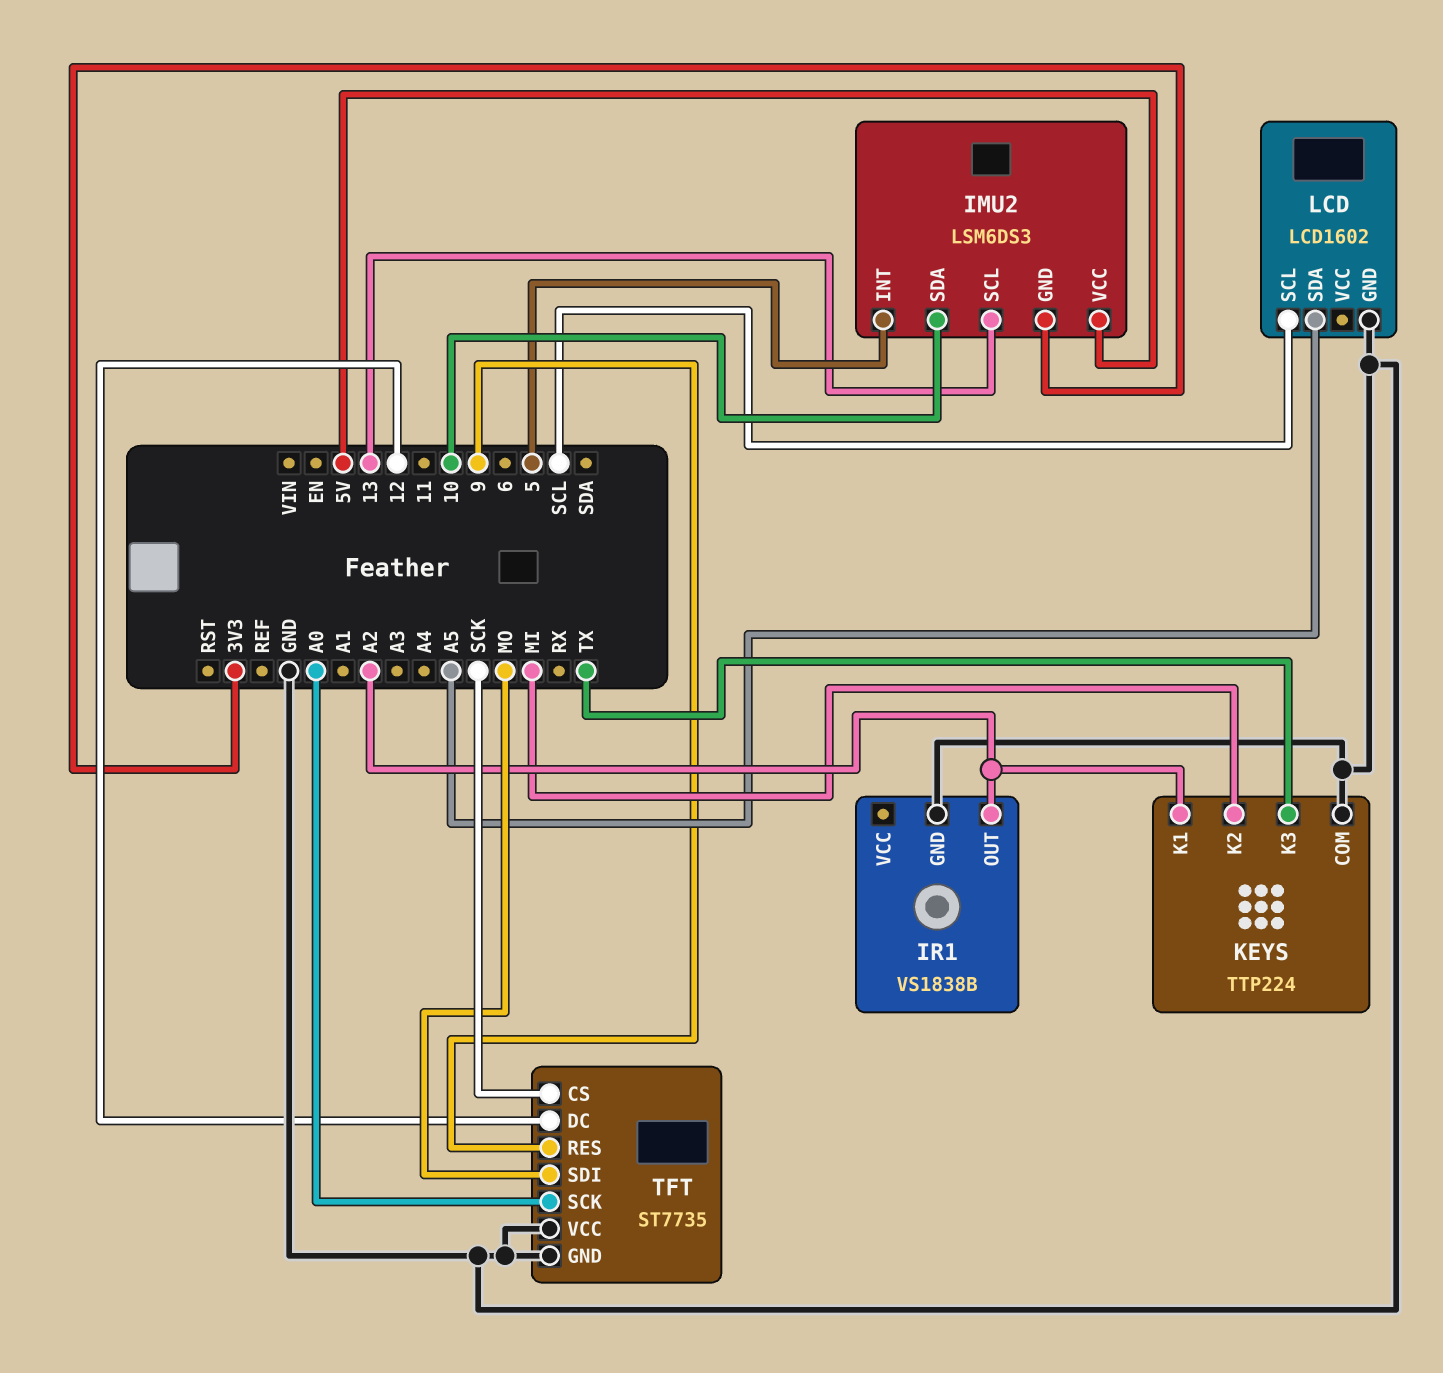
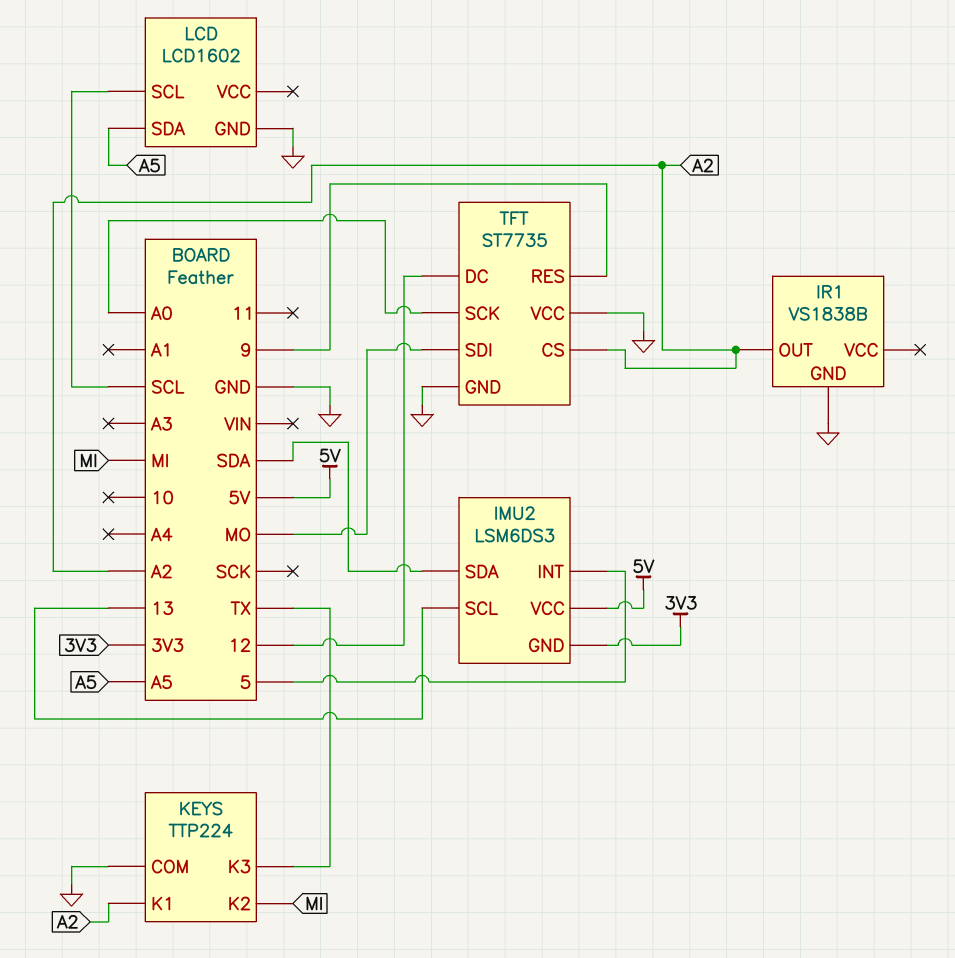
IMU2 pin SDA: 10 -> SDA
TFT pin CS: SCK -> A2

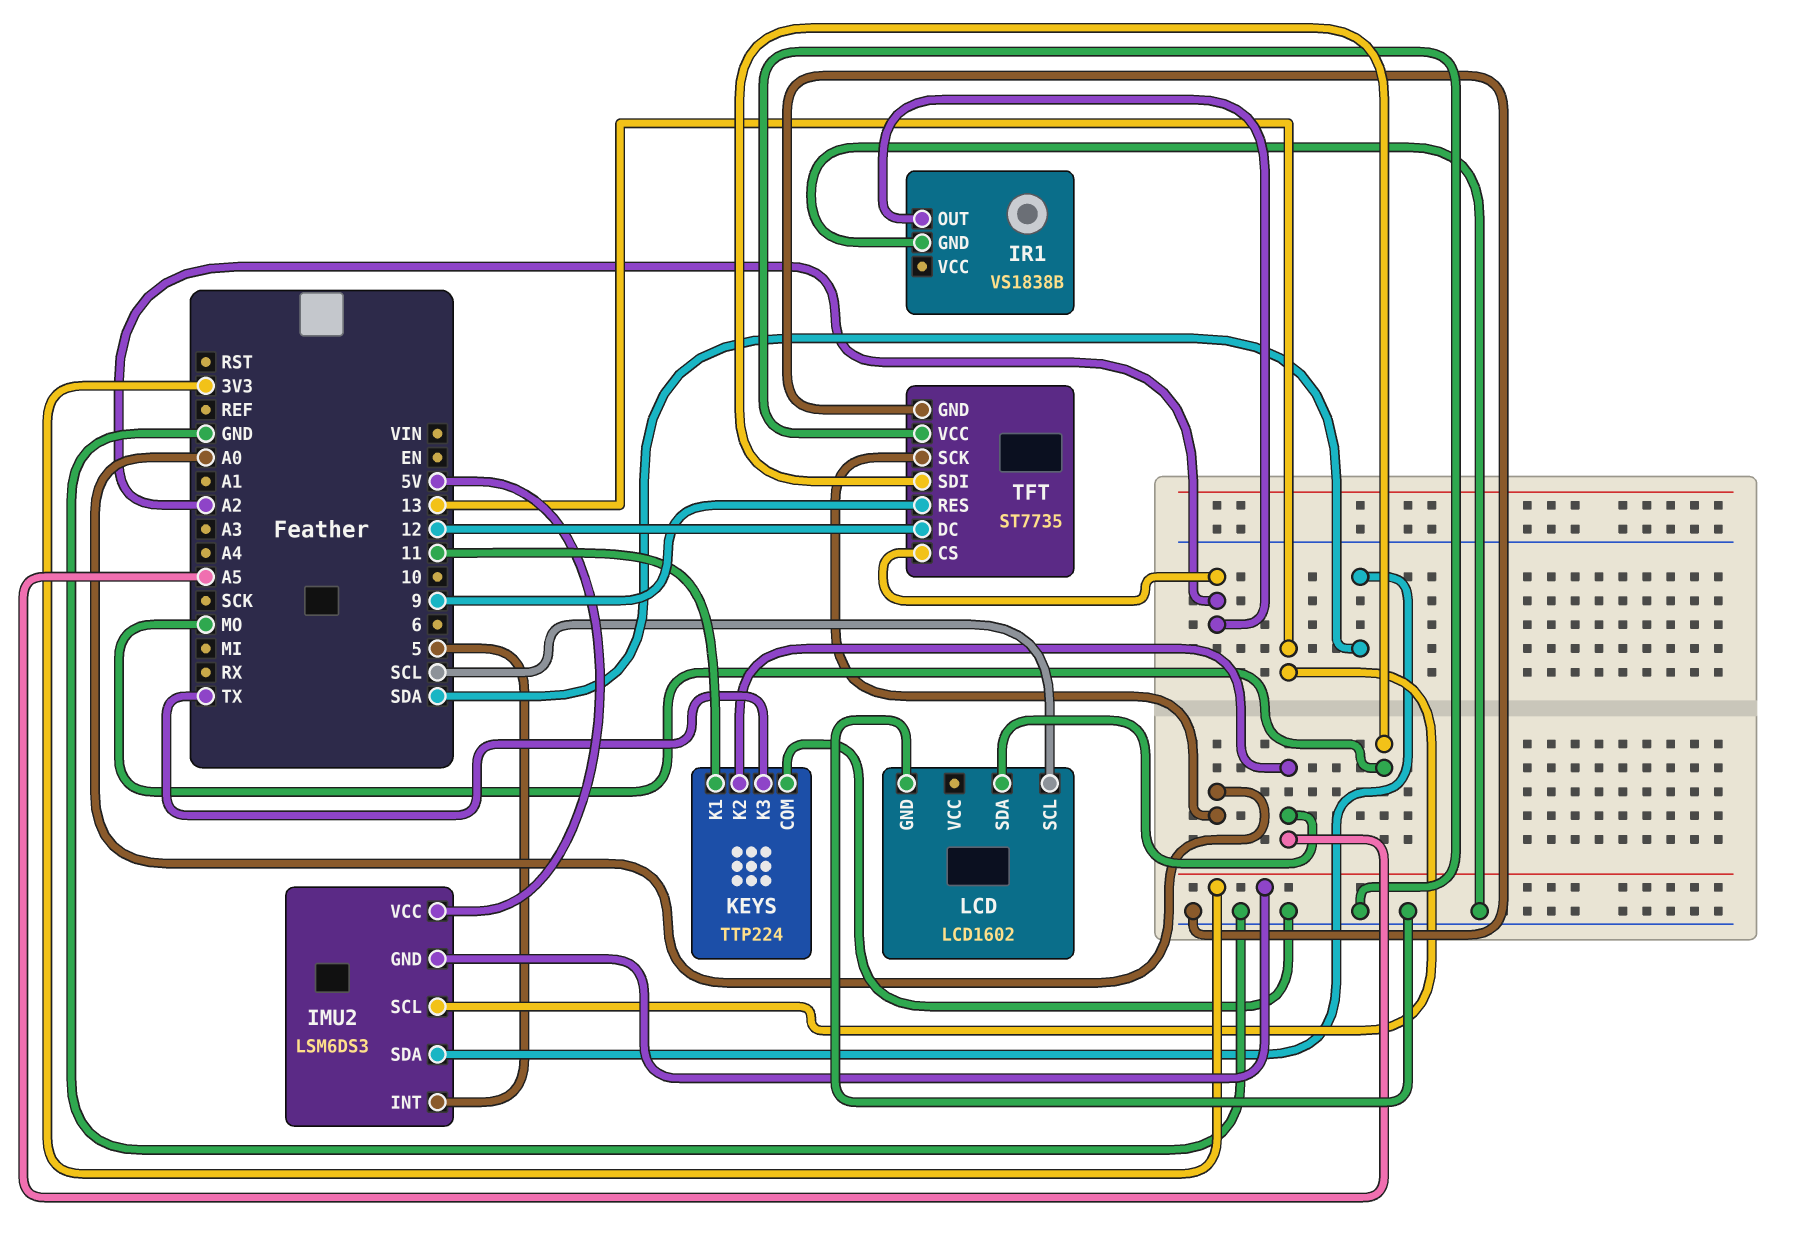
KEYS pin K1: A2 -> 11
KEYS pin K2: MI -> A5

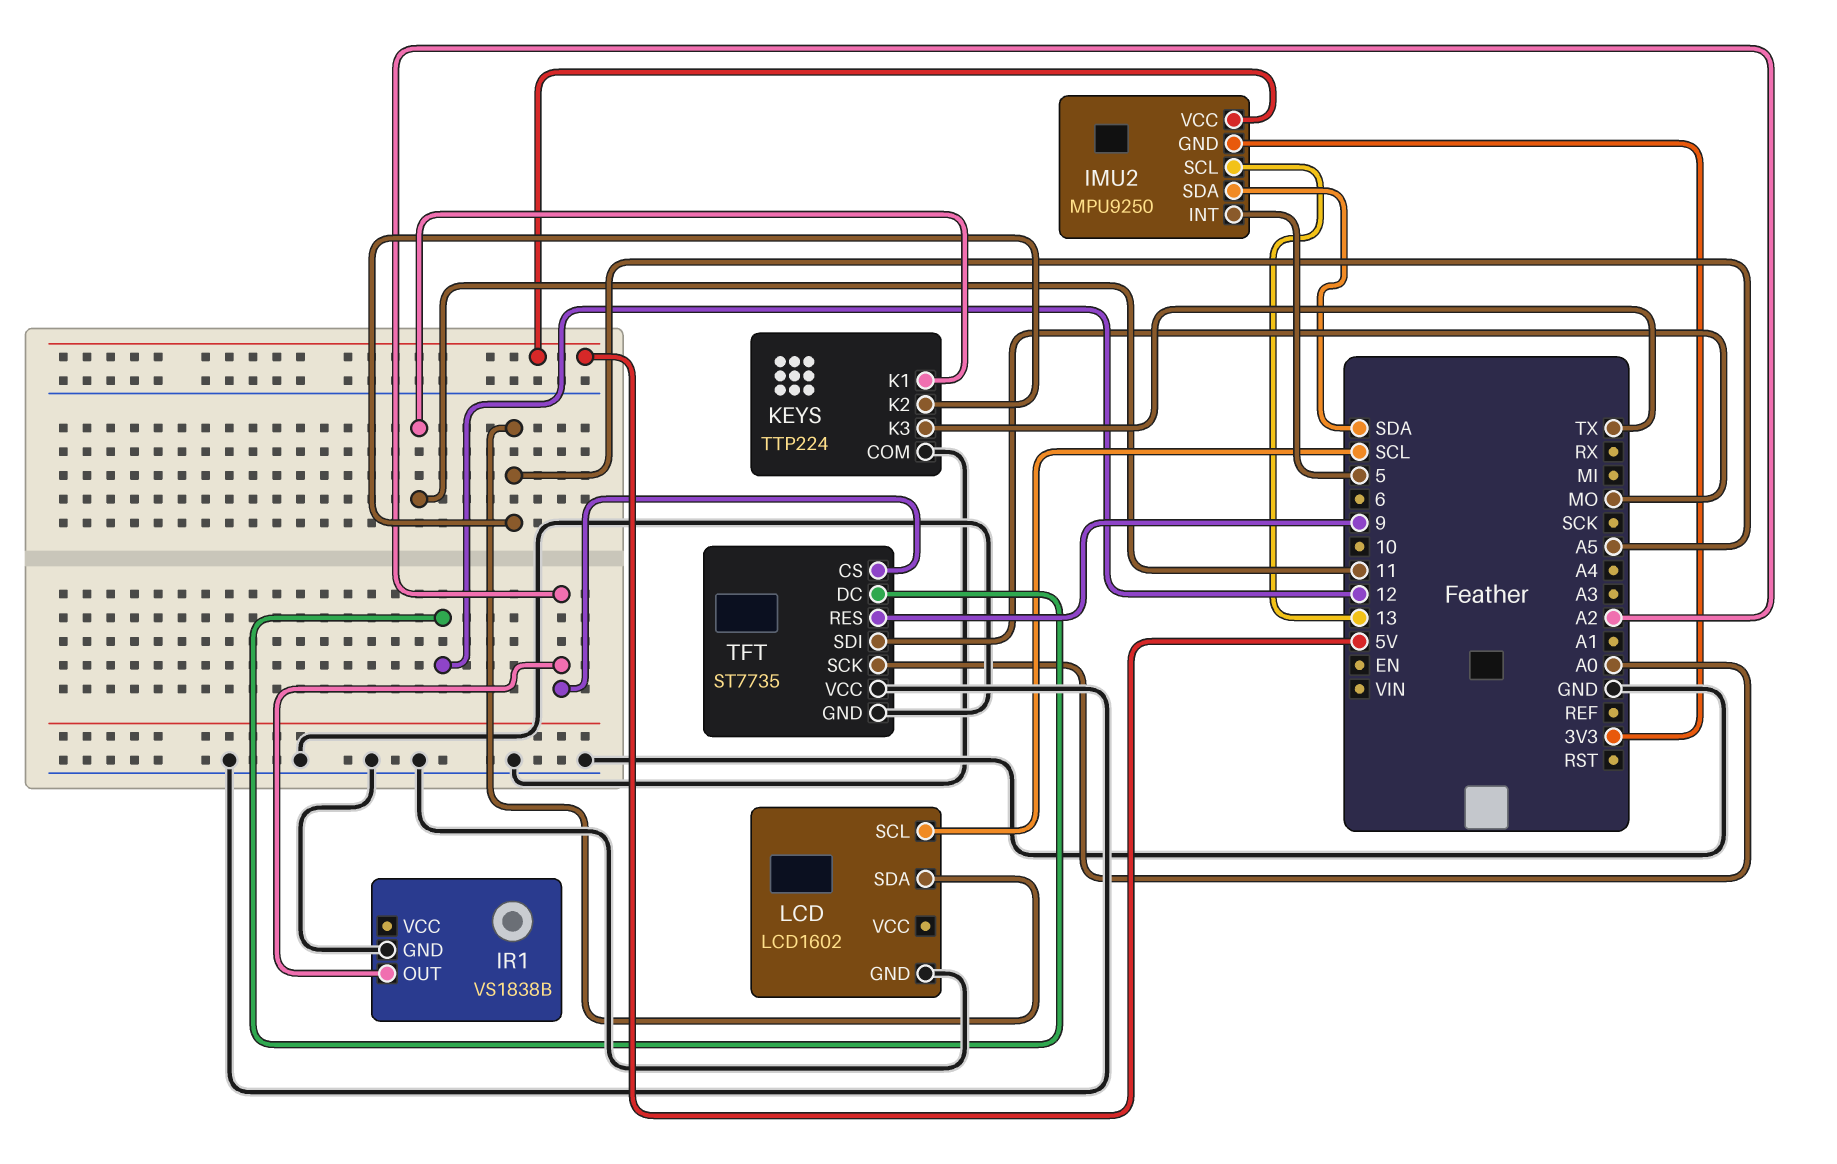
IMU2: LSM6DS3 -> MPU9250

